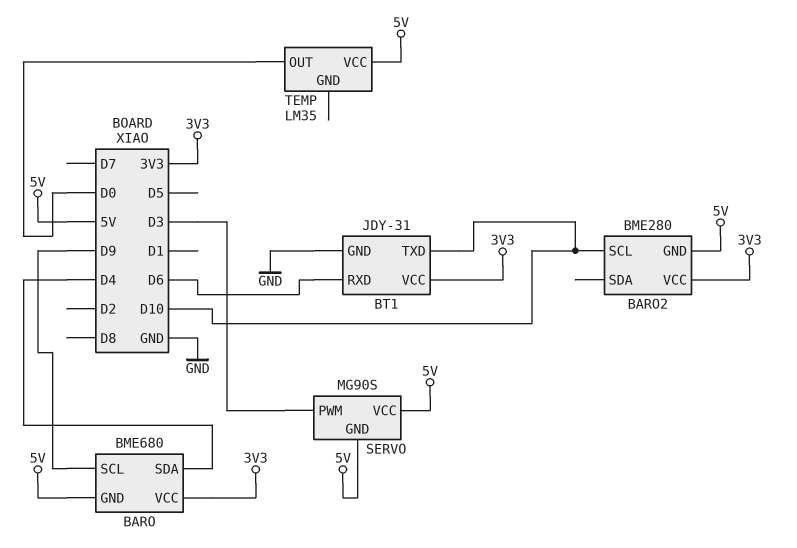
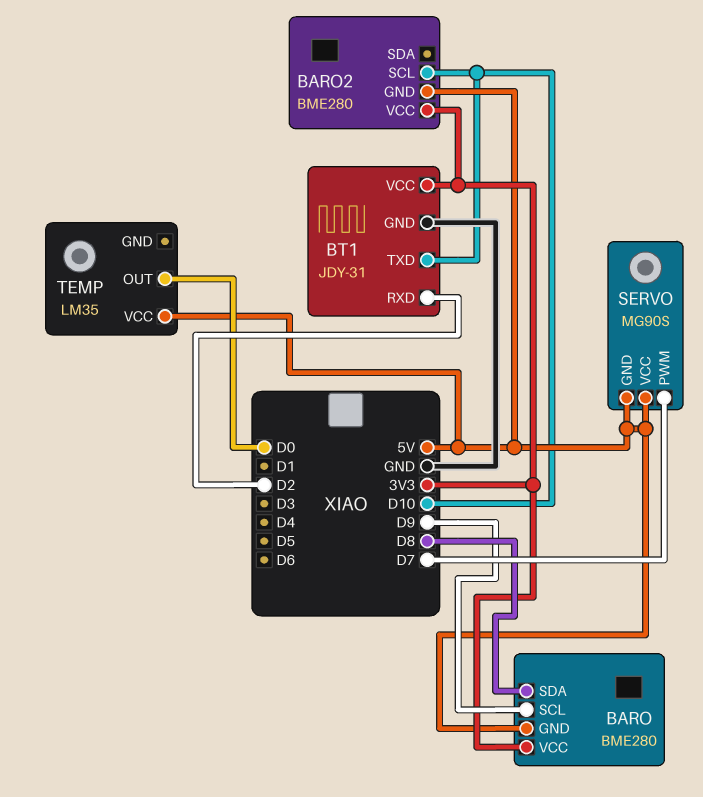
BARO: BME680 -> BME280
BARO pin SDA: D4 -> D8
BT1 pin RXD: D6 -> D2
SERVO pin PWM: D3 -> D7

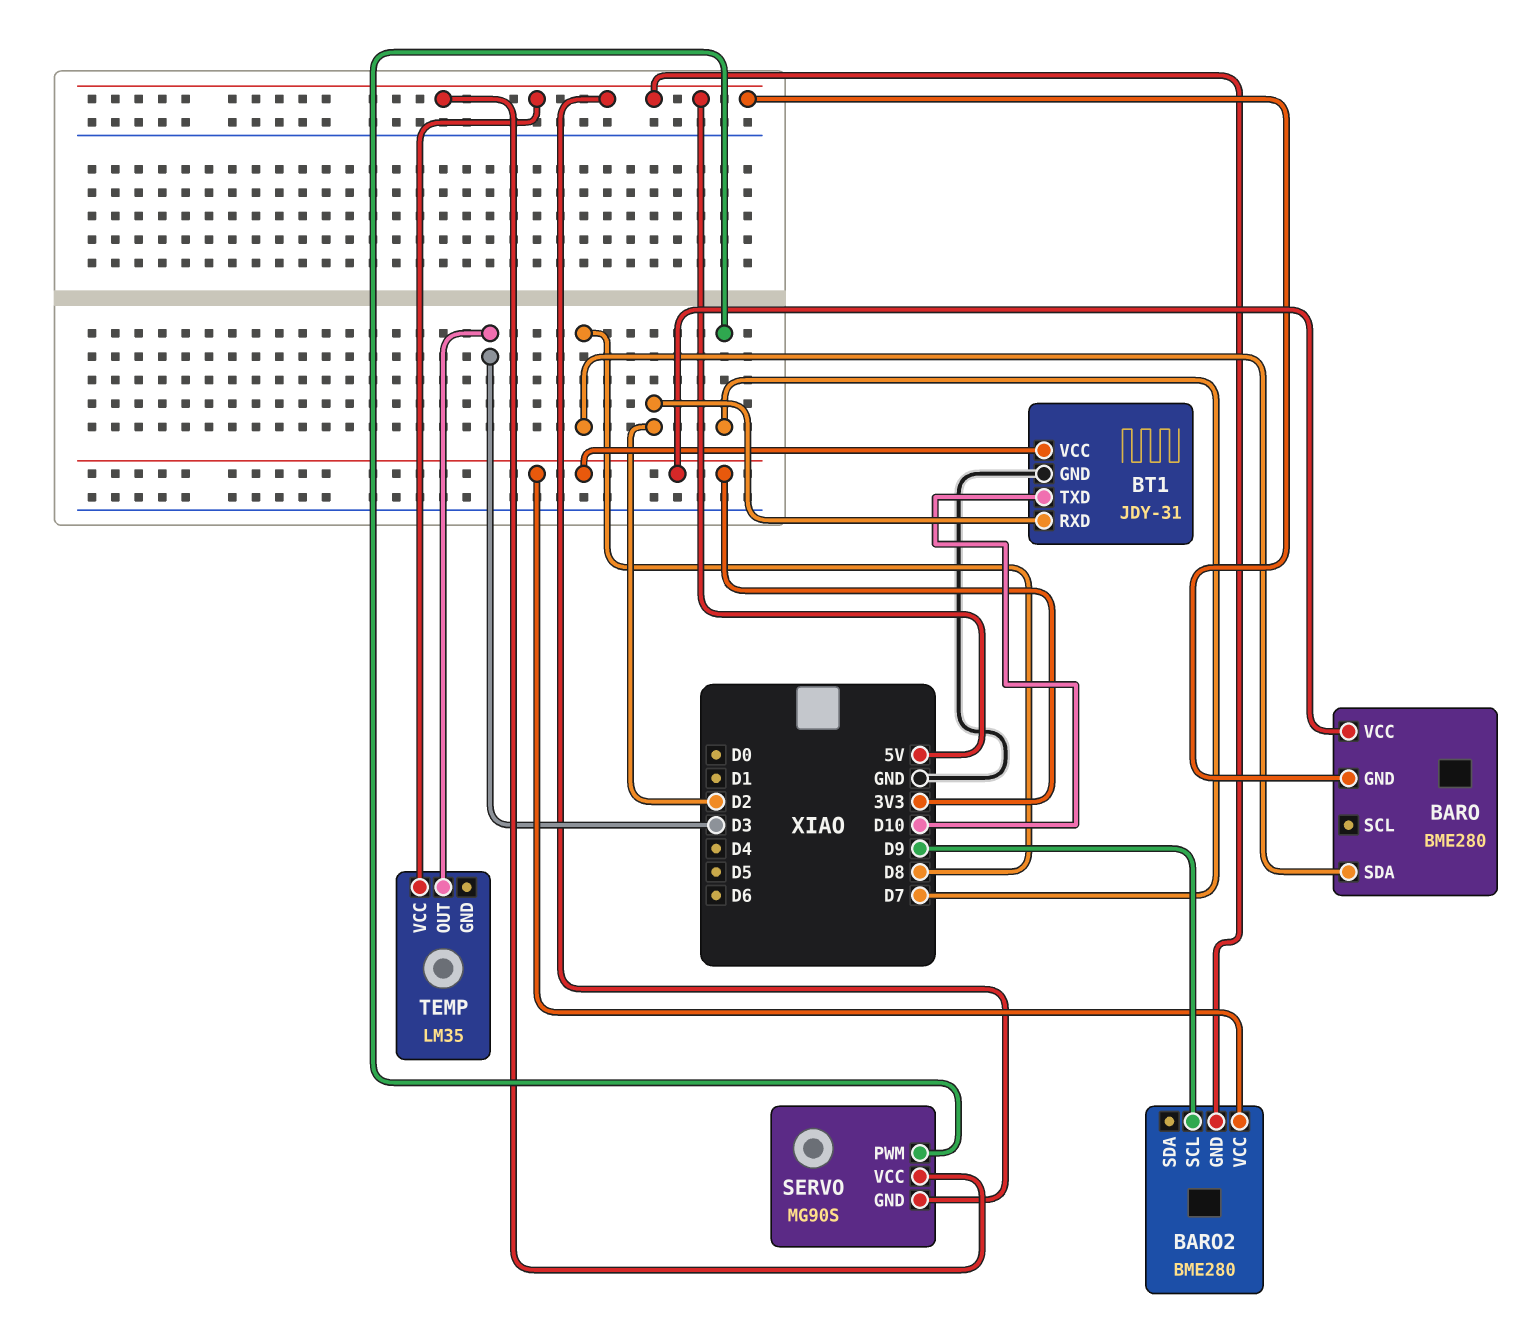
BARO pin SCL: D9 -> none
BARO2 pin SCL: D10 -> D9
TEMP pin OUT: D0 -> D3

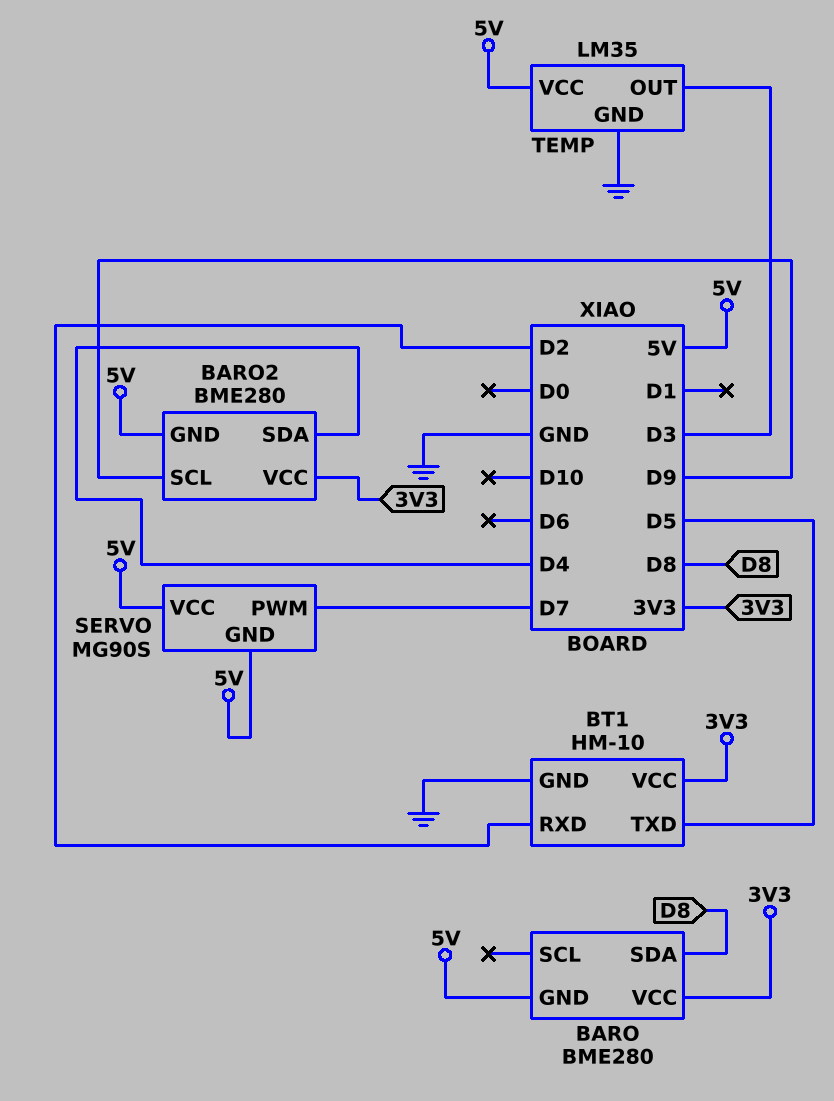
BARO2 pin SDA: none -> D4
BT1: JDY-31 -> HM-10
BT1 pin TXD: D10 -> D5
TEMP pin GND: none -> GND

